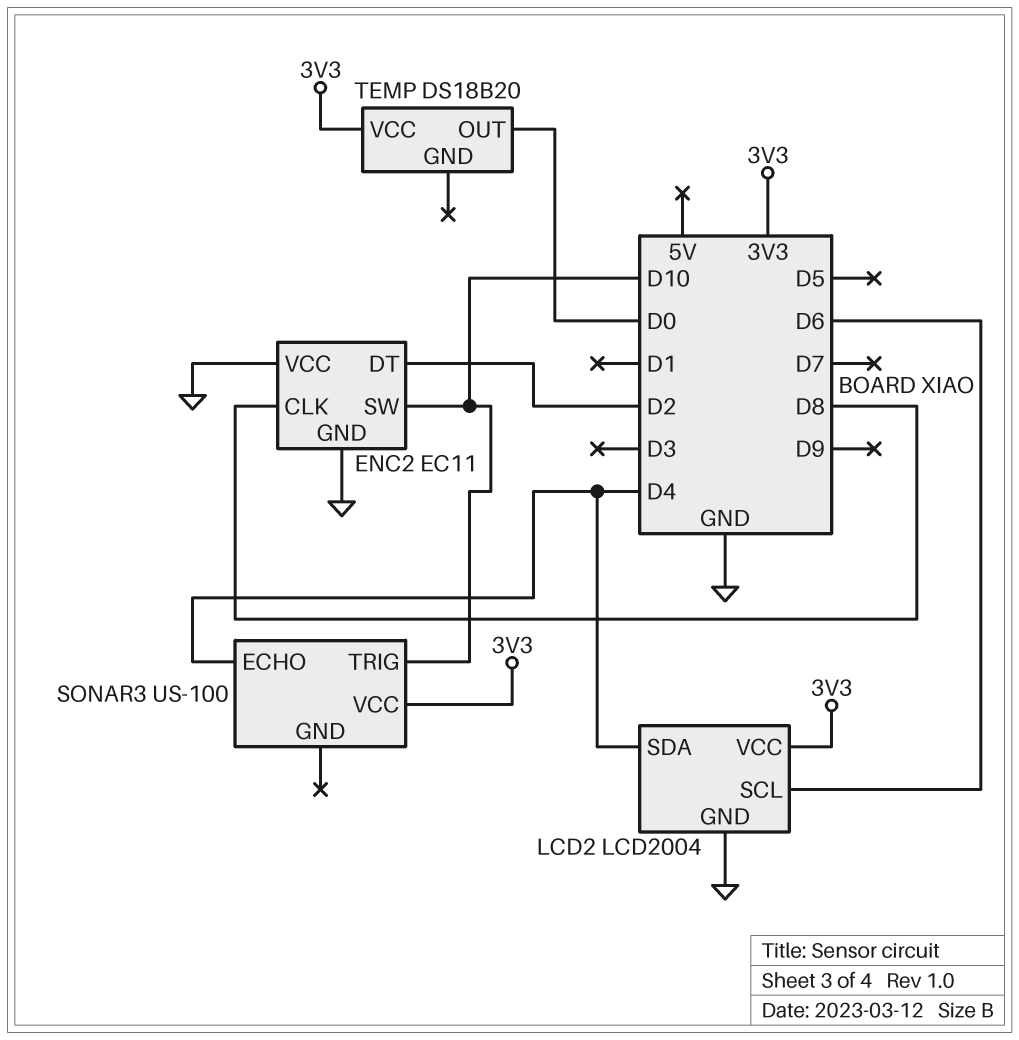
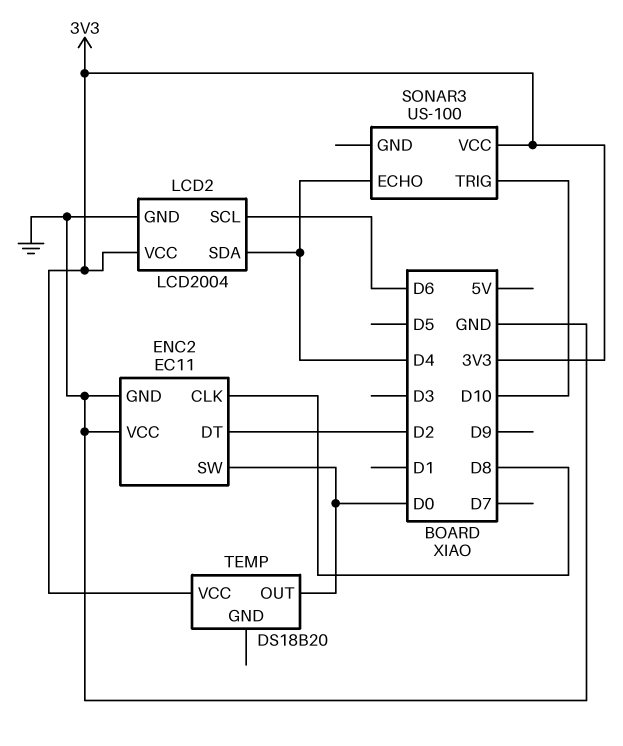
ENC2 pin SW: D10 -> D0

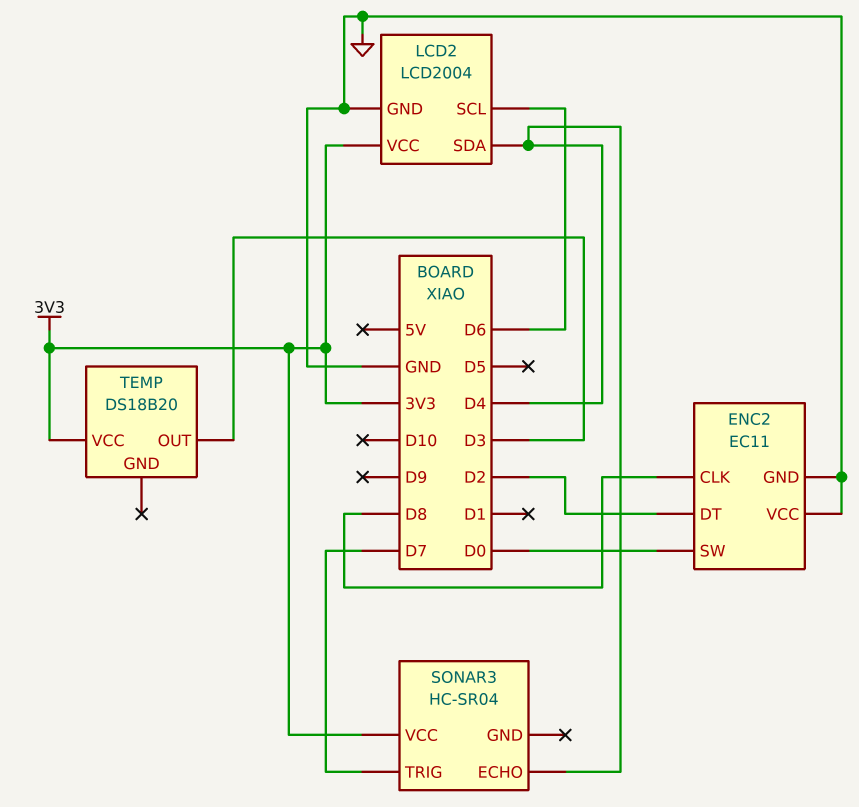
SONAR3: US-100 -> HC-SR04
SONAR3 pin TRIG: D10 -> D7
TEMP pin OUT: D0 -> D3

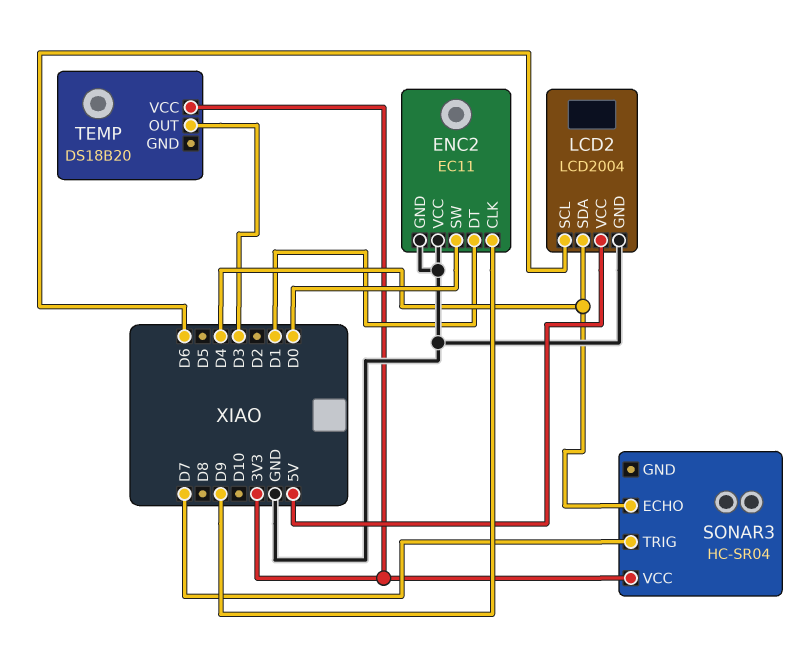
ENC2 pin CLK: D8 -> D9
ENC2 pin DT: D2 -> D1
LCD2 pin VCC: 3V3 -> 5V

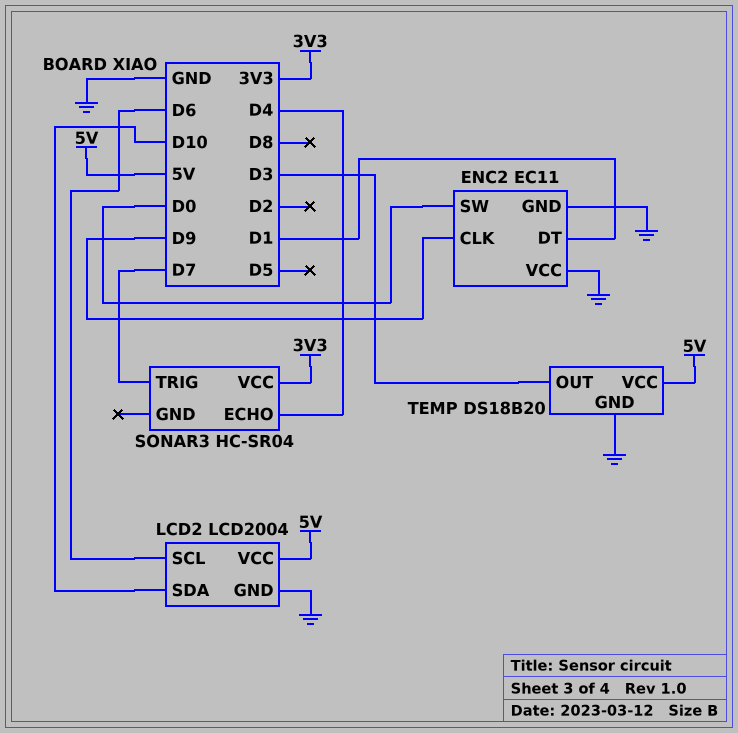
LCD2 pin SDA: D4 -> D10
TEMP pin GND: none -> GND
TEMP pin VCC: 3V3 -> 5V

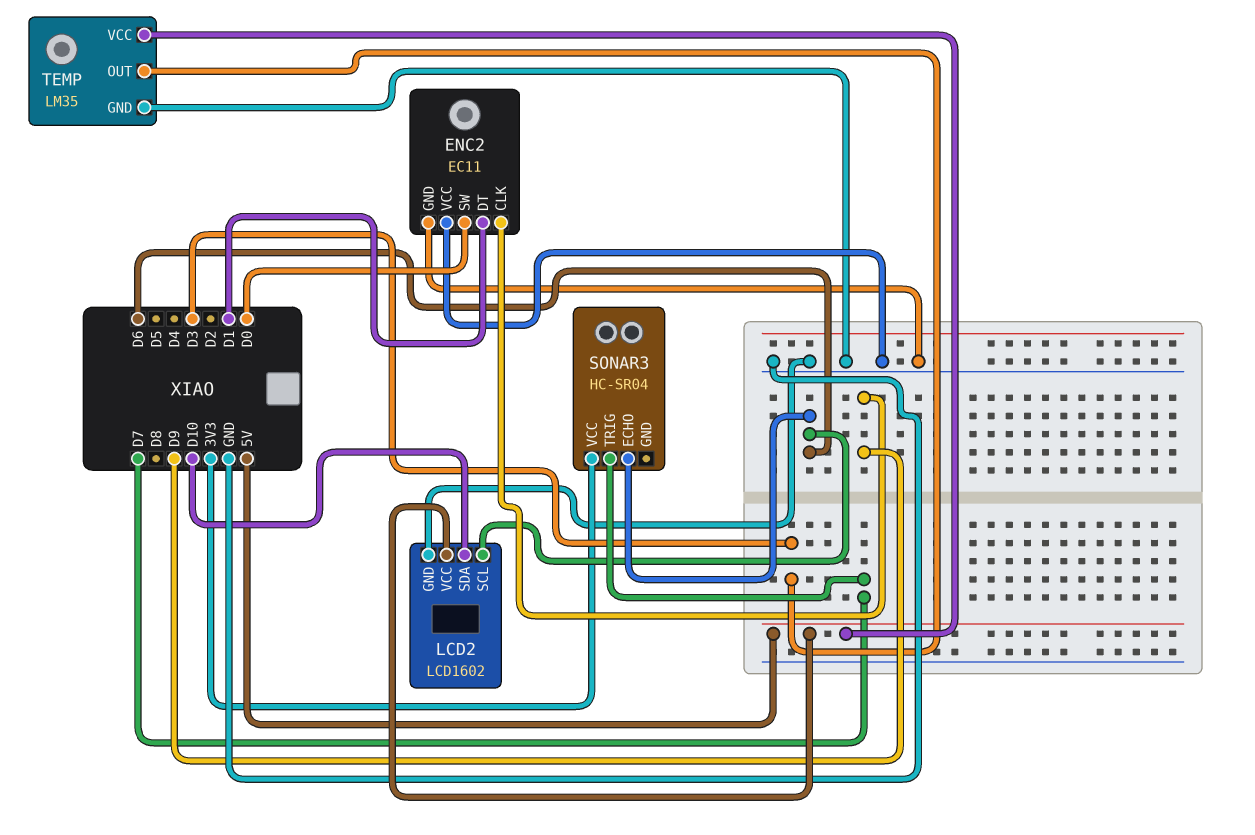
LCD2: LCD2004 -> LCD1602
SONAR3 pin ECHO: D4 -> D6
TEMP: DS18B20 -> LM35

